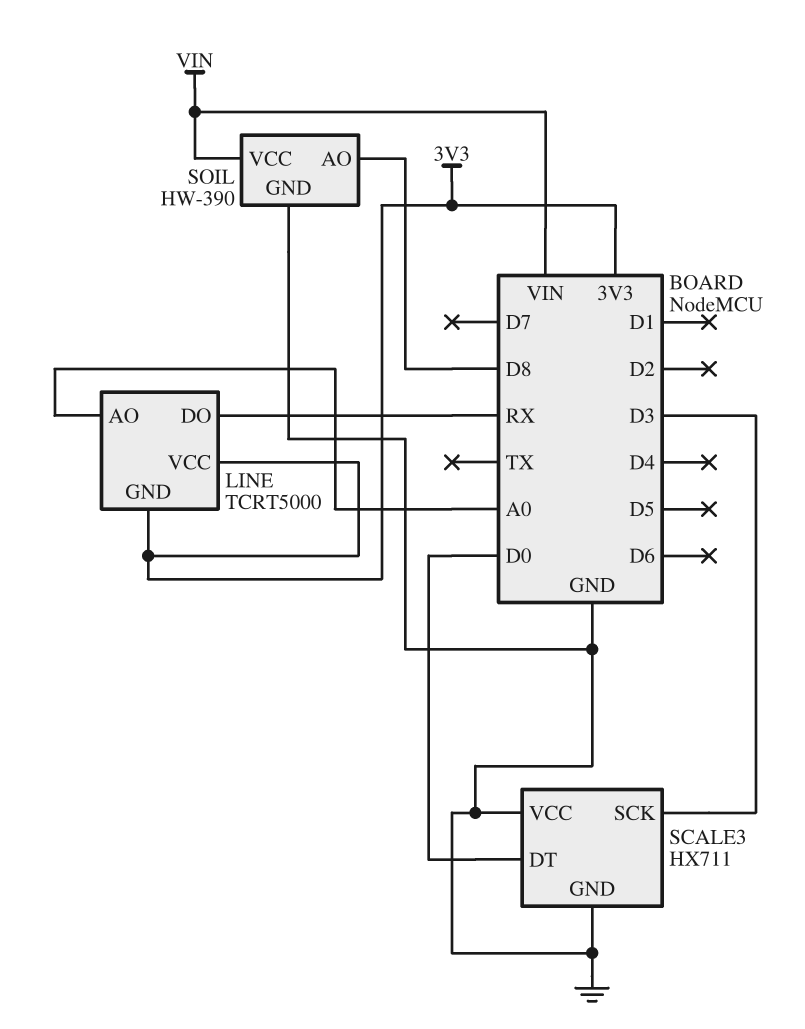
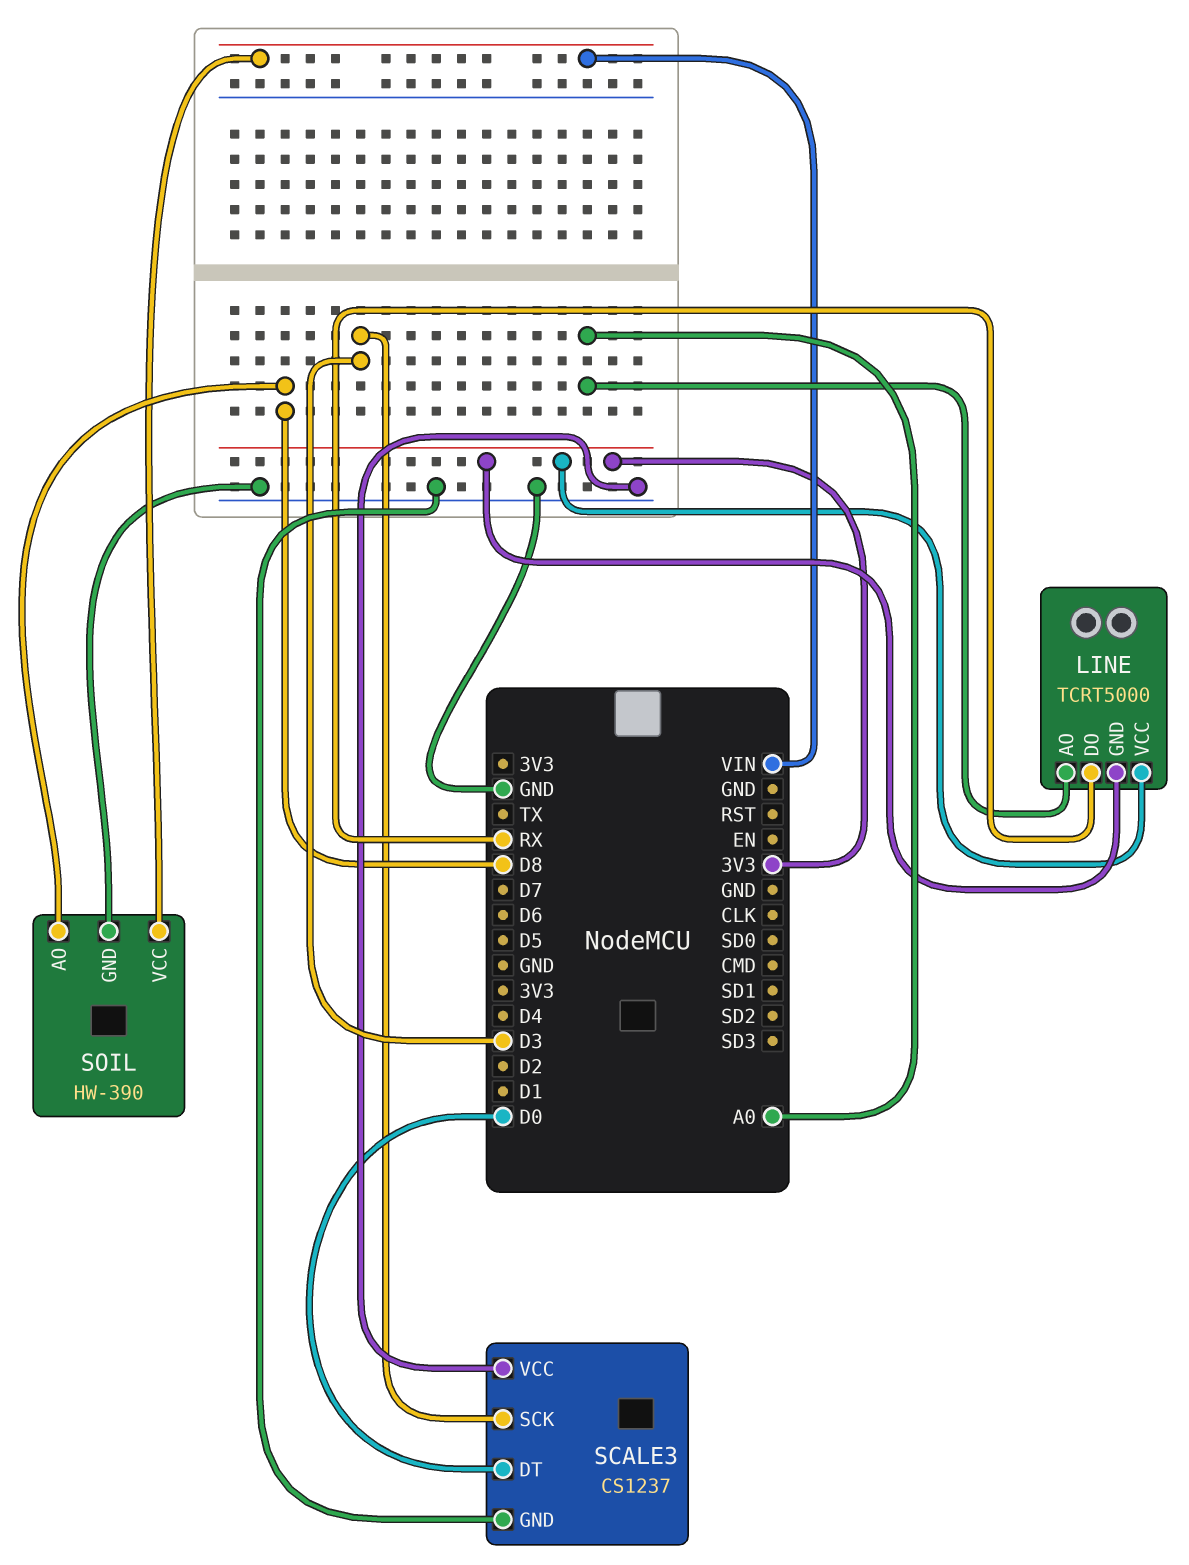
SCALE3: HX711 -> CS1237

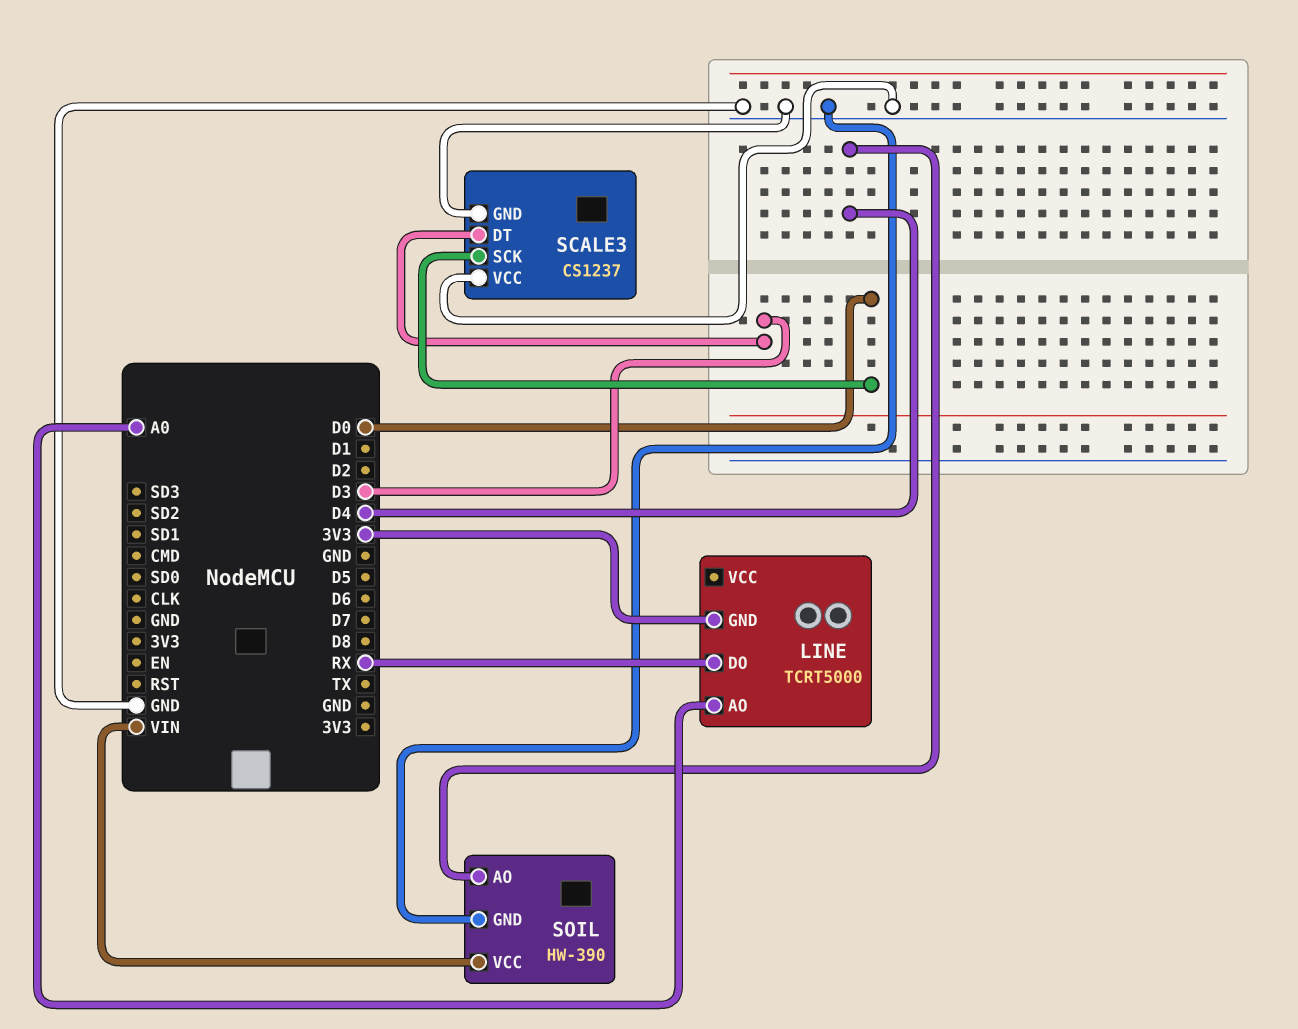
LINE pin VCC: 3V3 -> none
SCALE3 pin DT: D0 -> D3
SCALE3 pin SCK: D3 -> D0
SOIL pin AO: D8 -> D4

